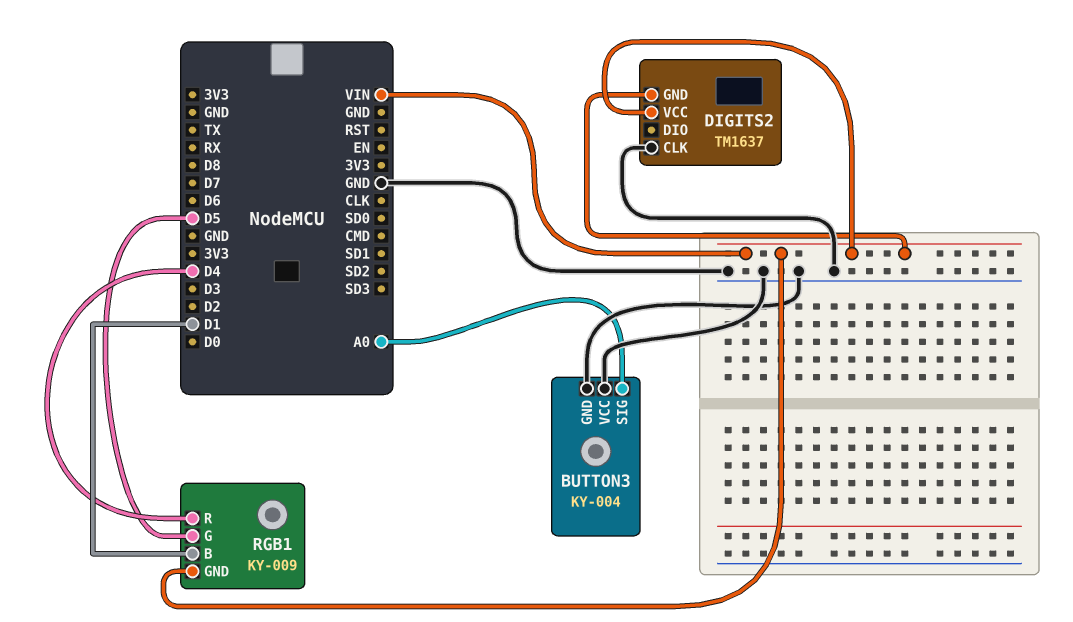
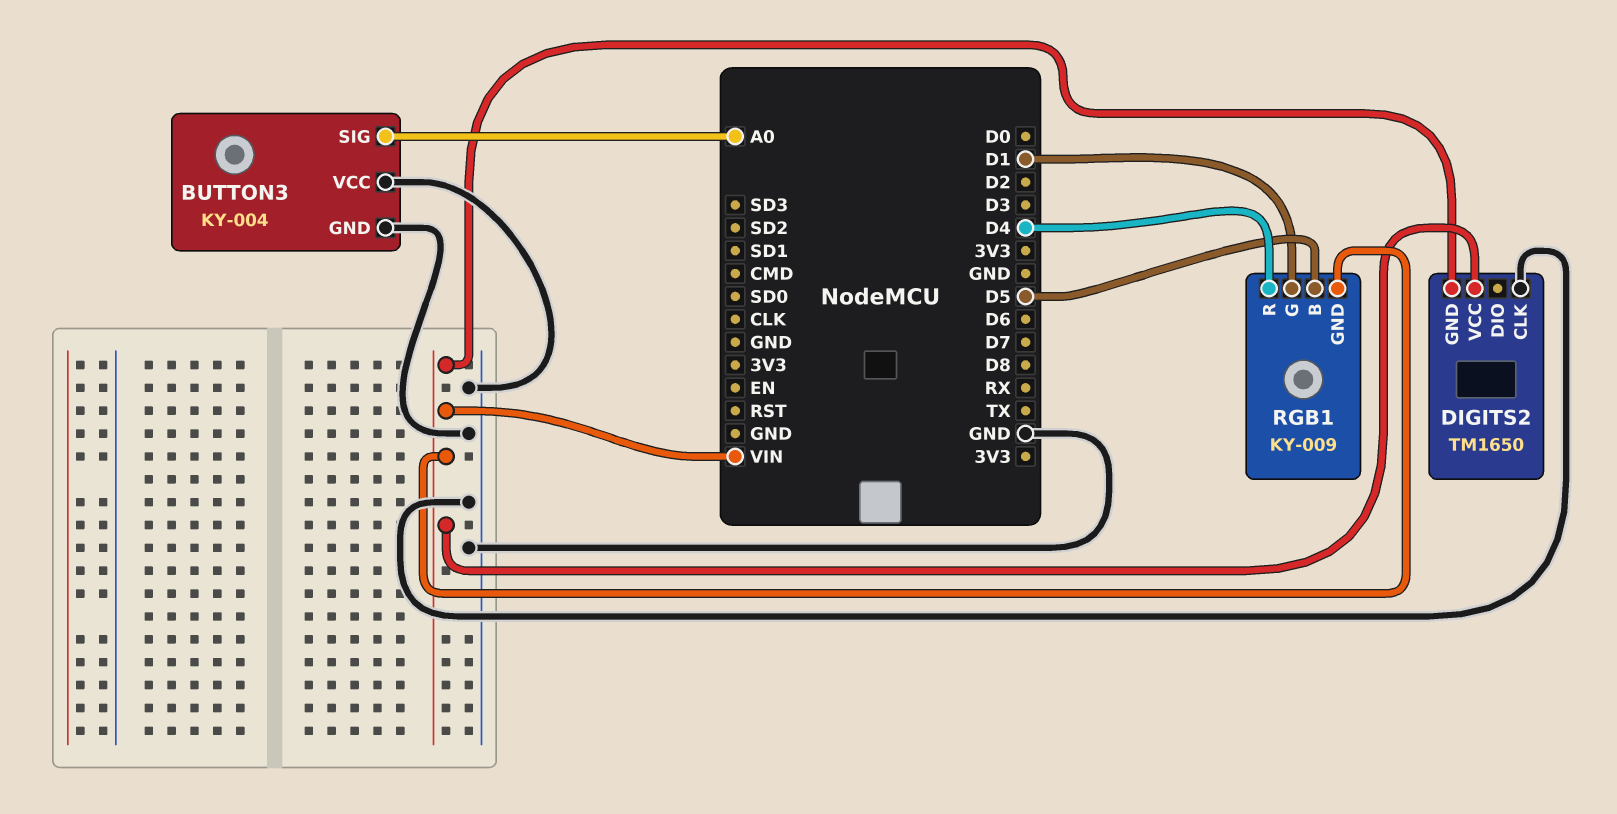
DIGITS2: TM1637 -> TM1650
RGB1 pin B: D1 -> D5
RGB1 pin G: D5 -> D1

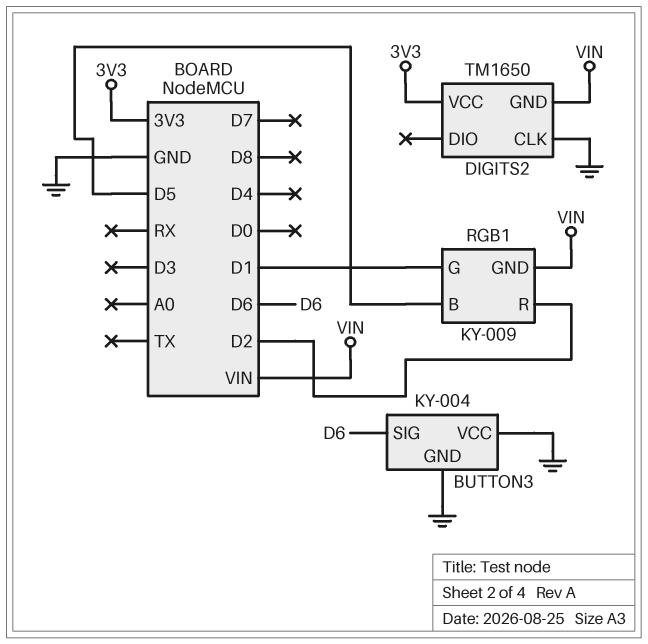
BUTTON3 pin SIG: A0 -> D6
DIGITS2 pin VCC: VIN -> 3V3
RGB1 pin R: D4 -> D2

